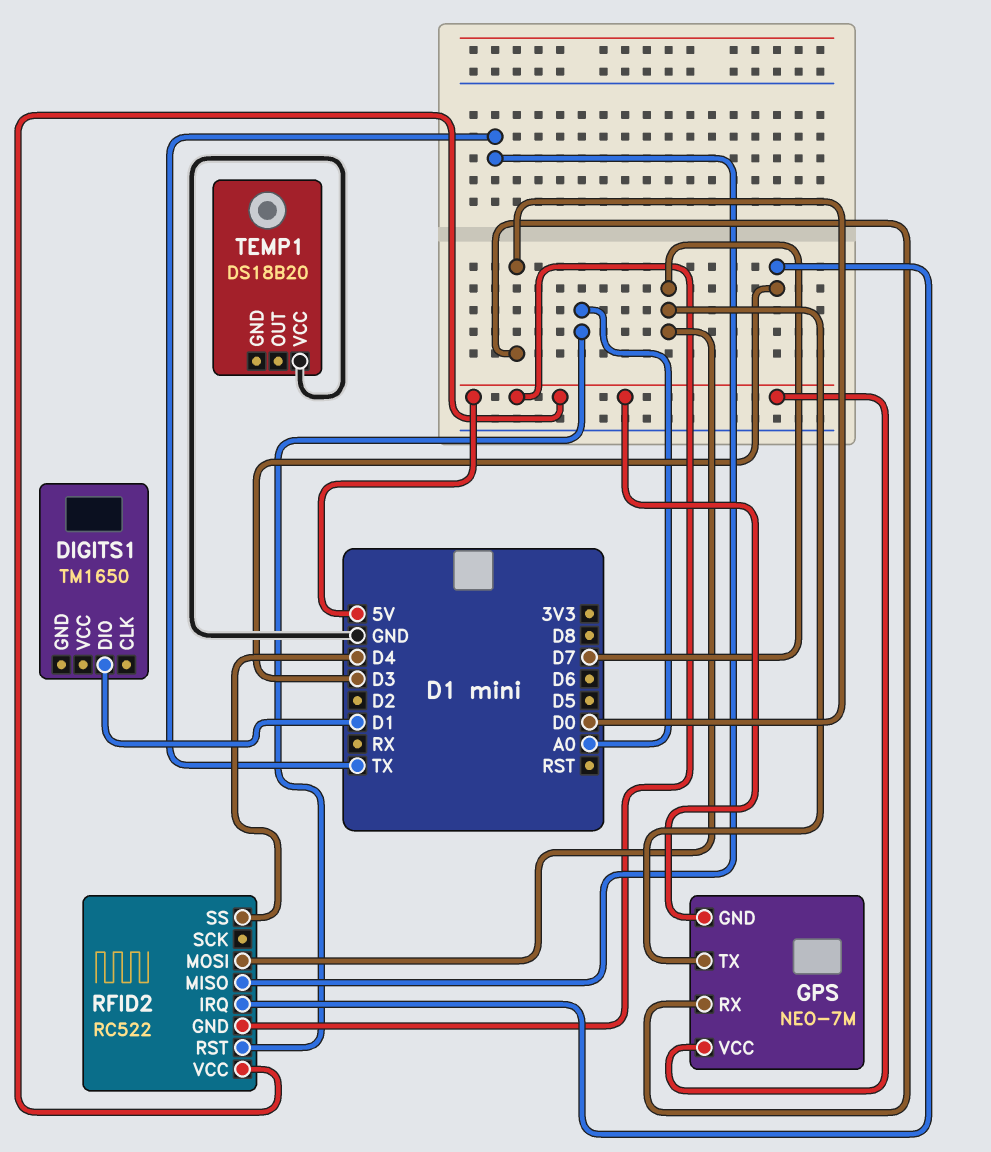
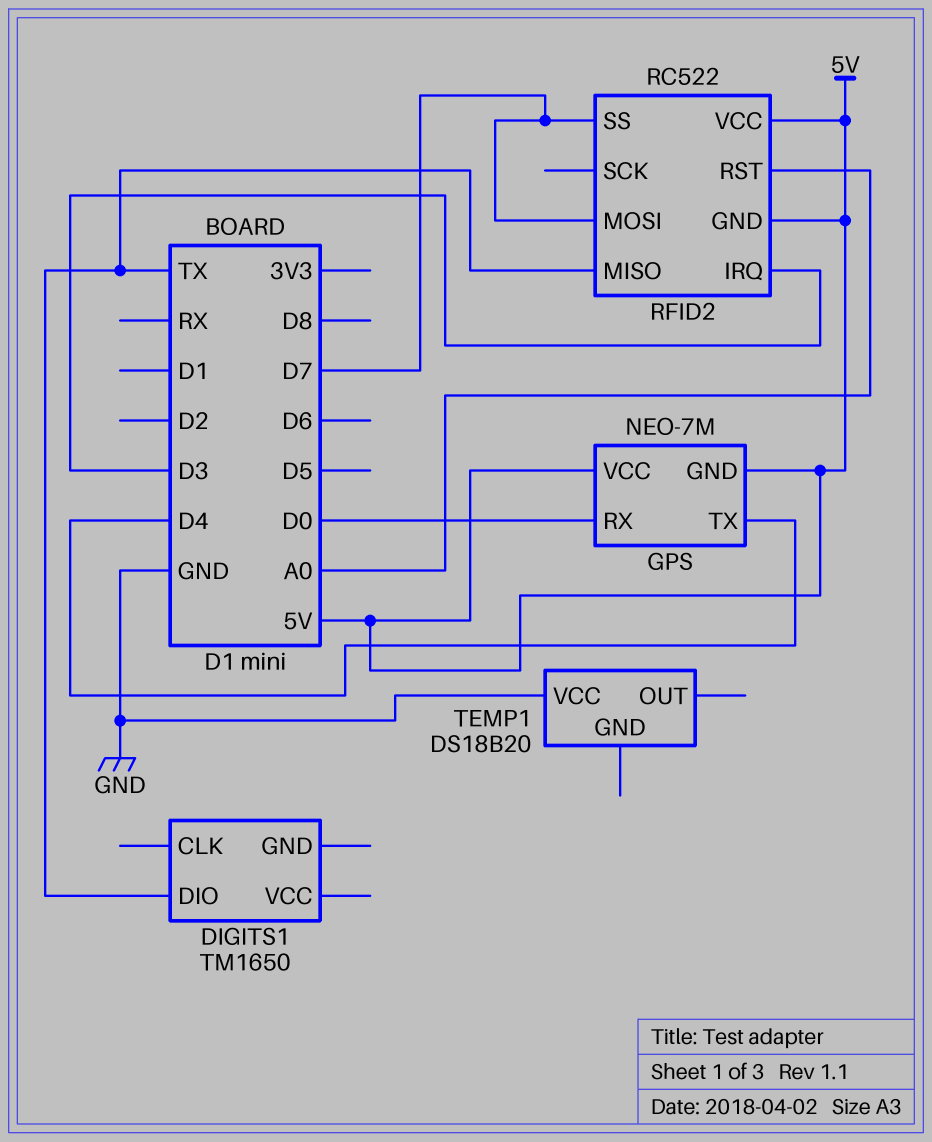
DIGITS1 pin DIO: D1 -> TX
GPS pin TX: D7 -> D4
RFID2 pin SS: D4 -> D7

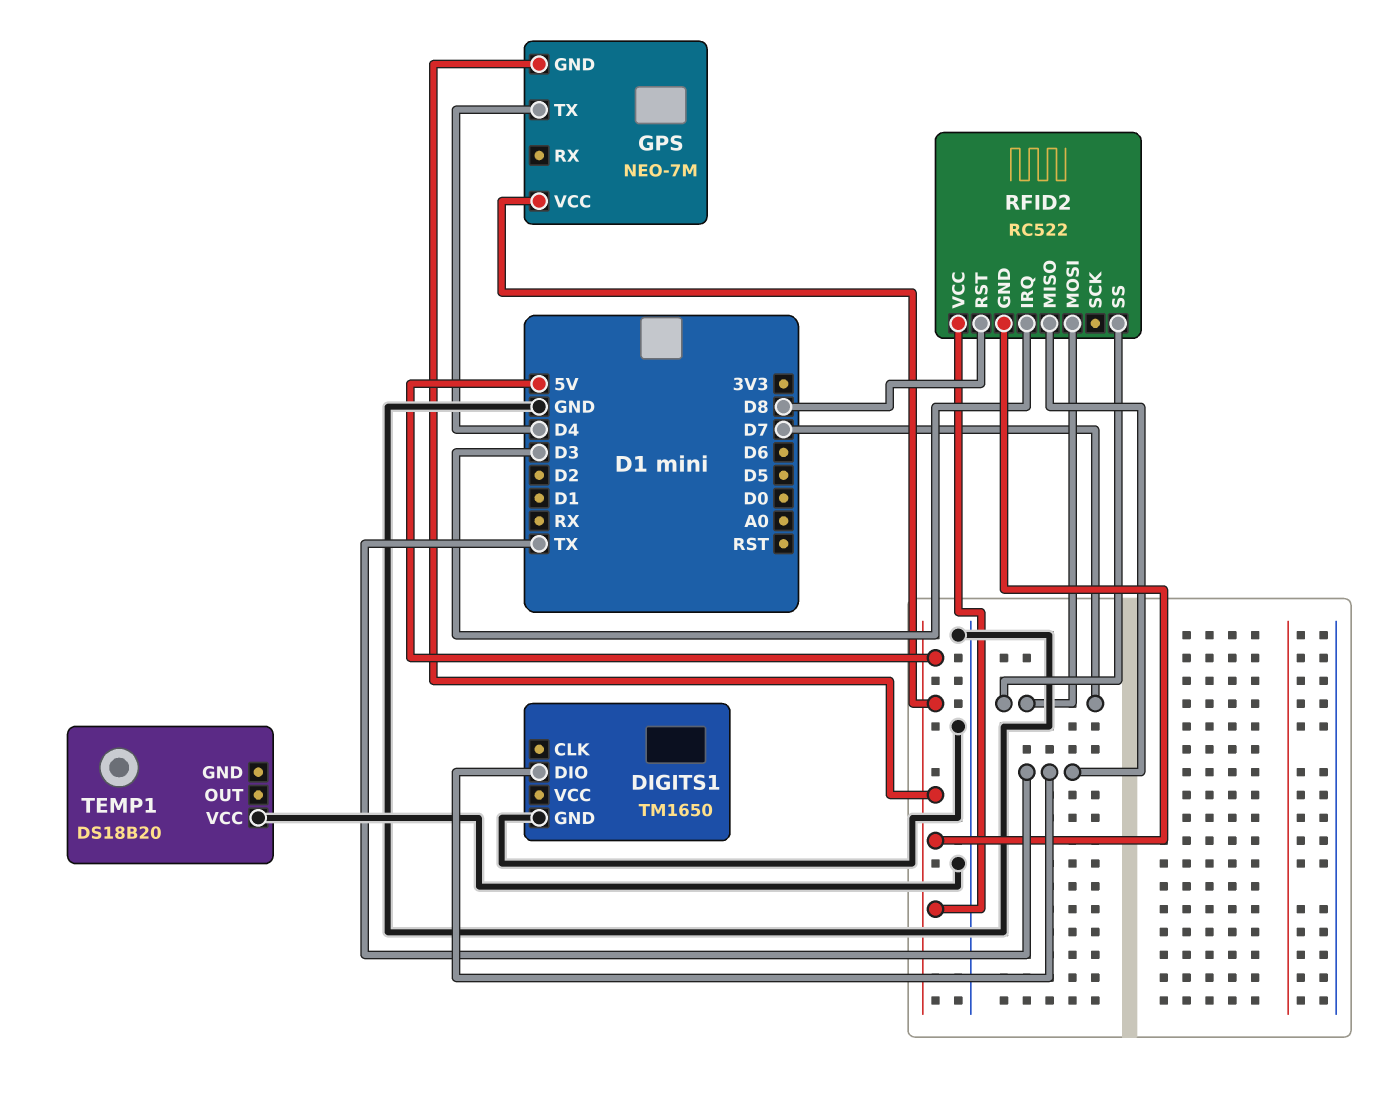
DIGITS1 pin GND: none -> GND
GPS pin RX: D0 -> none
RFID2 pin RST: A0 -> D8

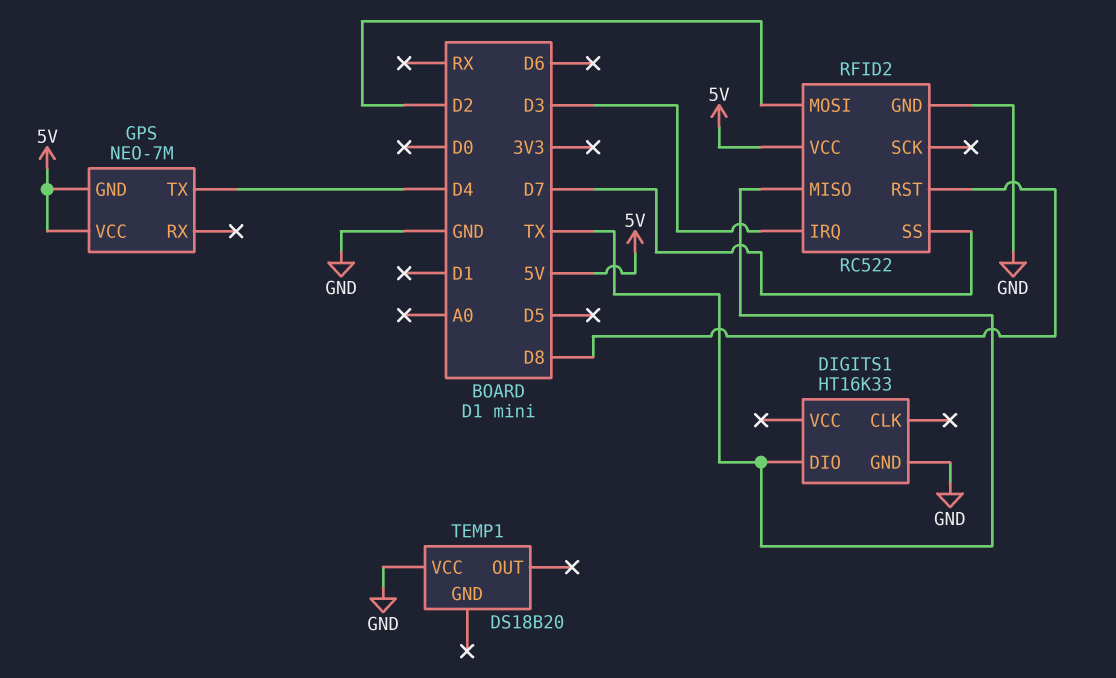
DIGITS1: TM1650 -> HT16K33
RFID2 pin GND: 5V -> GND
RFID2 pin MOSI: D7 -> D2

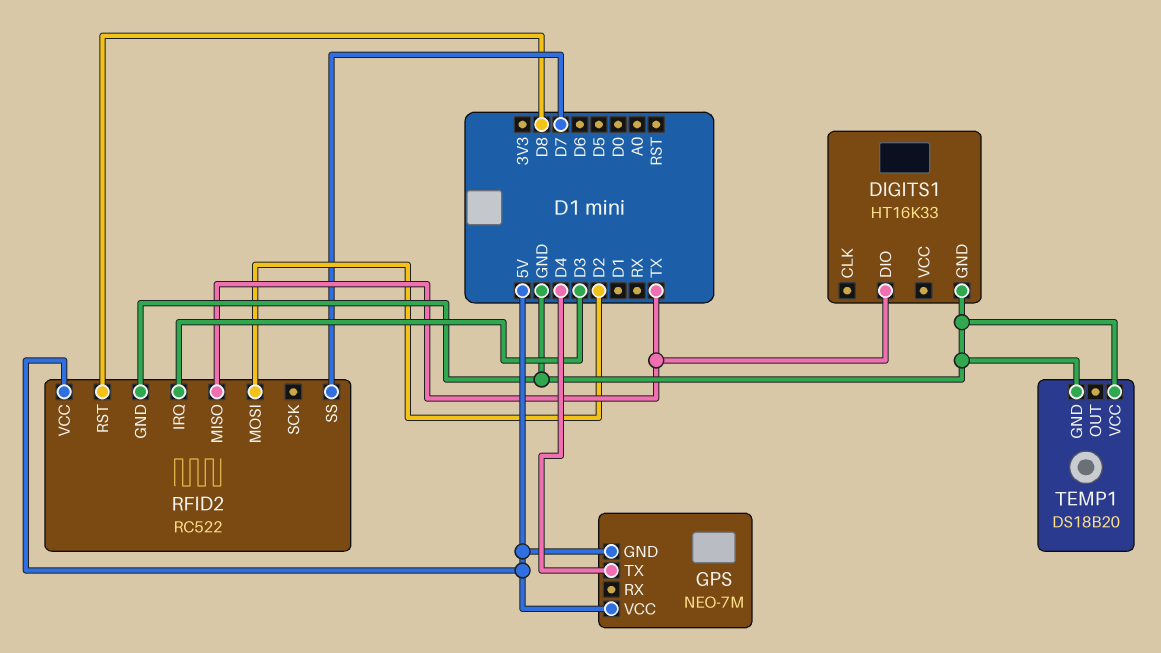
TEMP1 pin GND: none -> GND

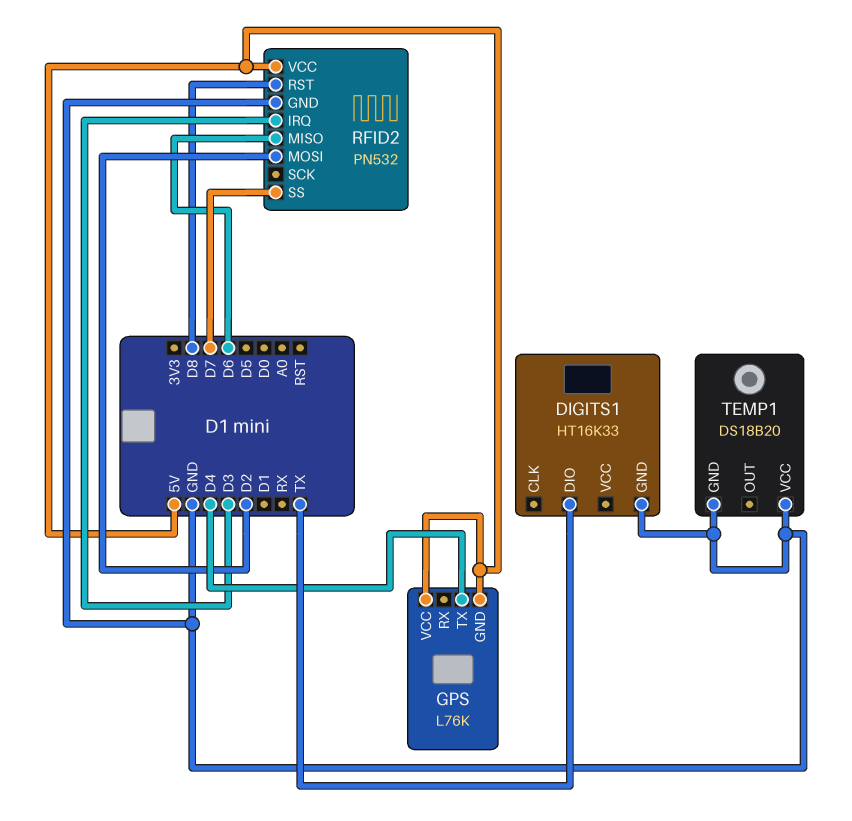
GPS: NEO-7M -> L76K
RFID2: RC522 -> PN532
RFID2 pin MISO: TX -> D6

